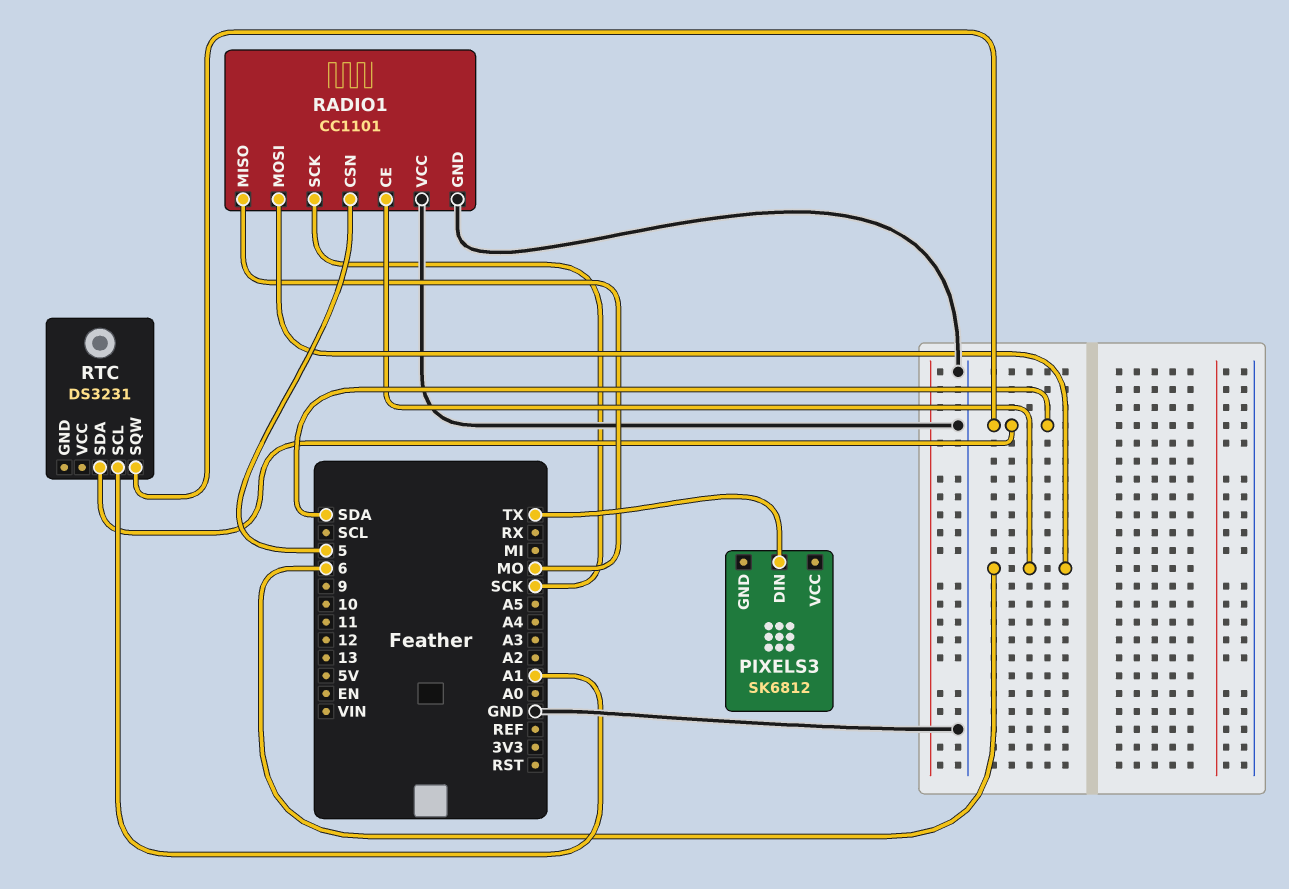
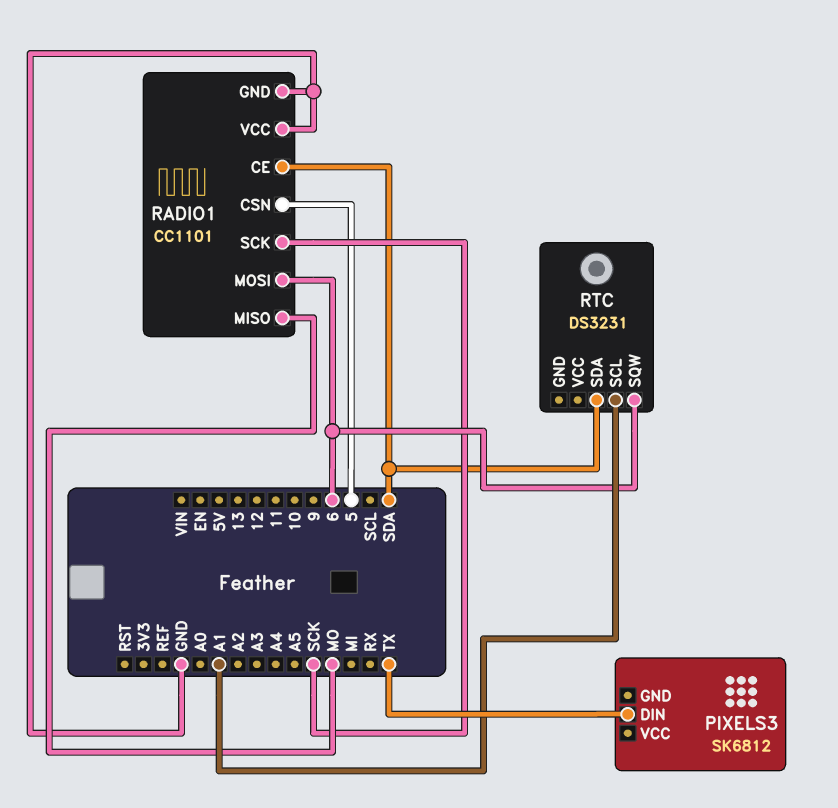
RADIO1 pin CE: 6 -> SDA
RTC pin SQW: SDA -> 6

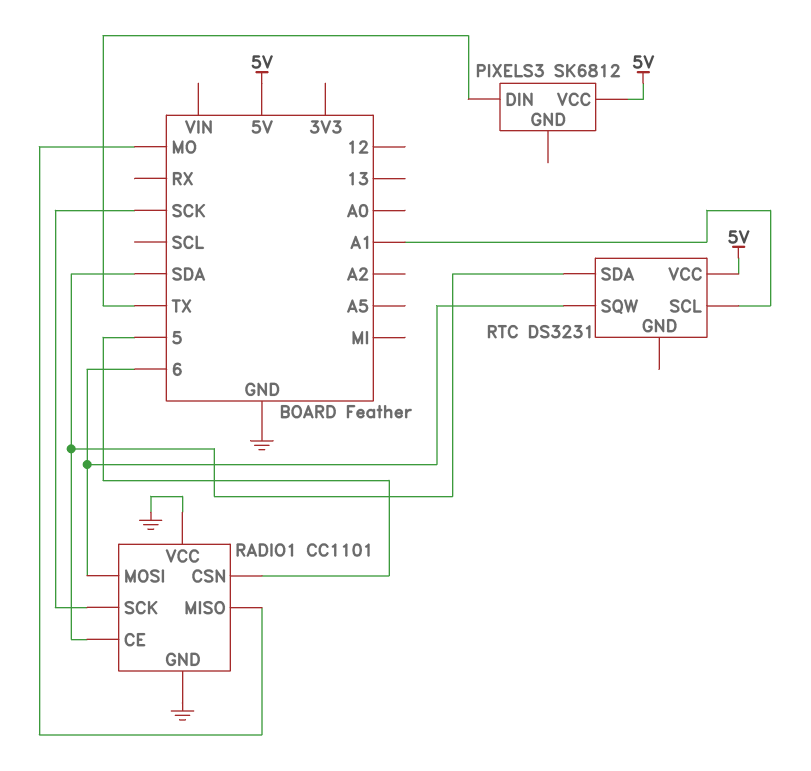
PIXELS3 pin VCC: none -> 5V
RTC pin VCC: none -> 5V

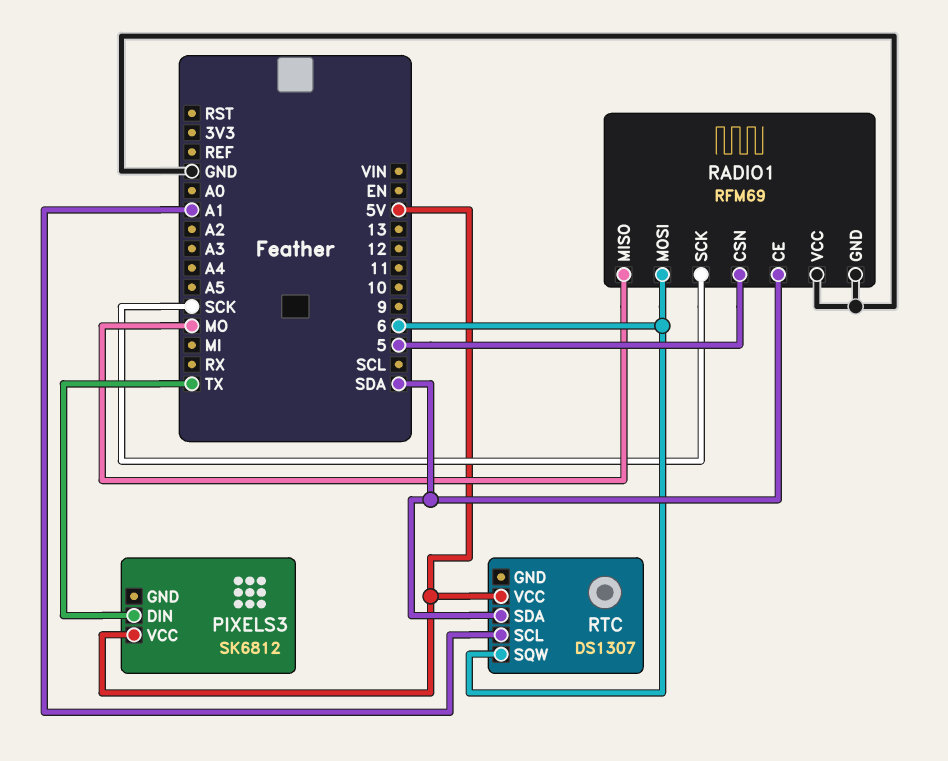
RADIO1: CC1101 -> RFM69
RTC: DS3231 -> DS1307

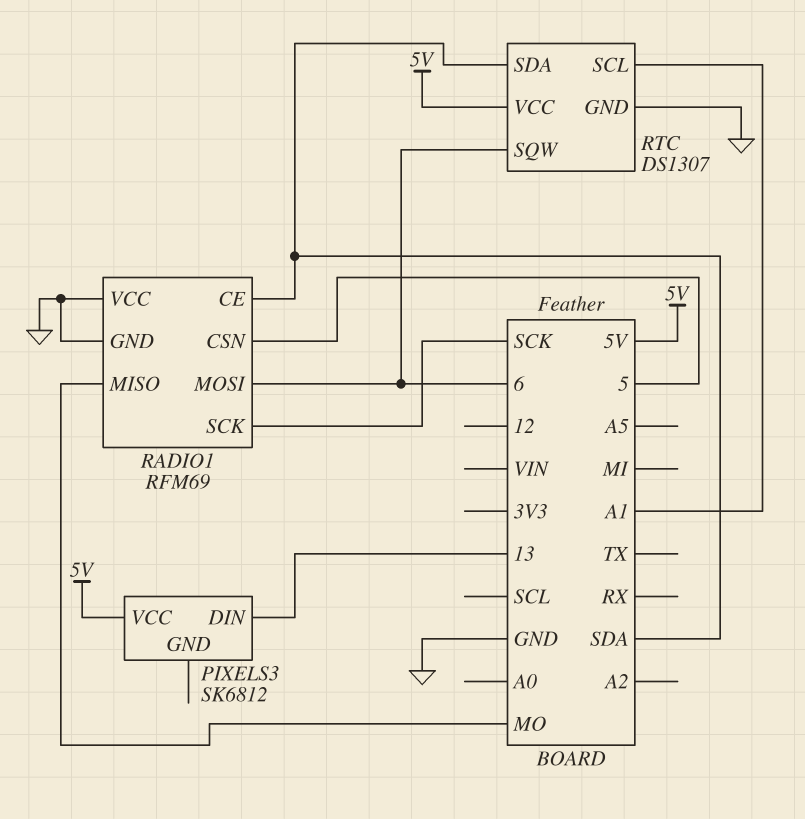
PIXELS3 pin DIN: TX -> 13
RTC pin GND: none -> GND

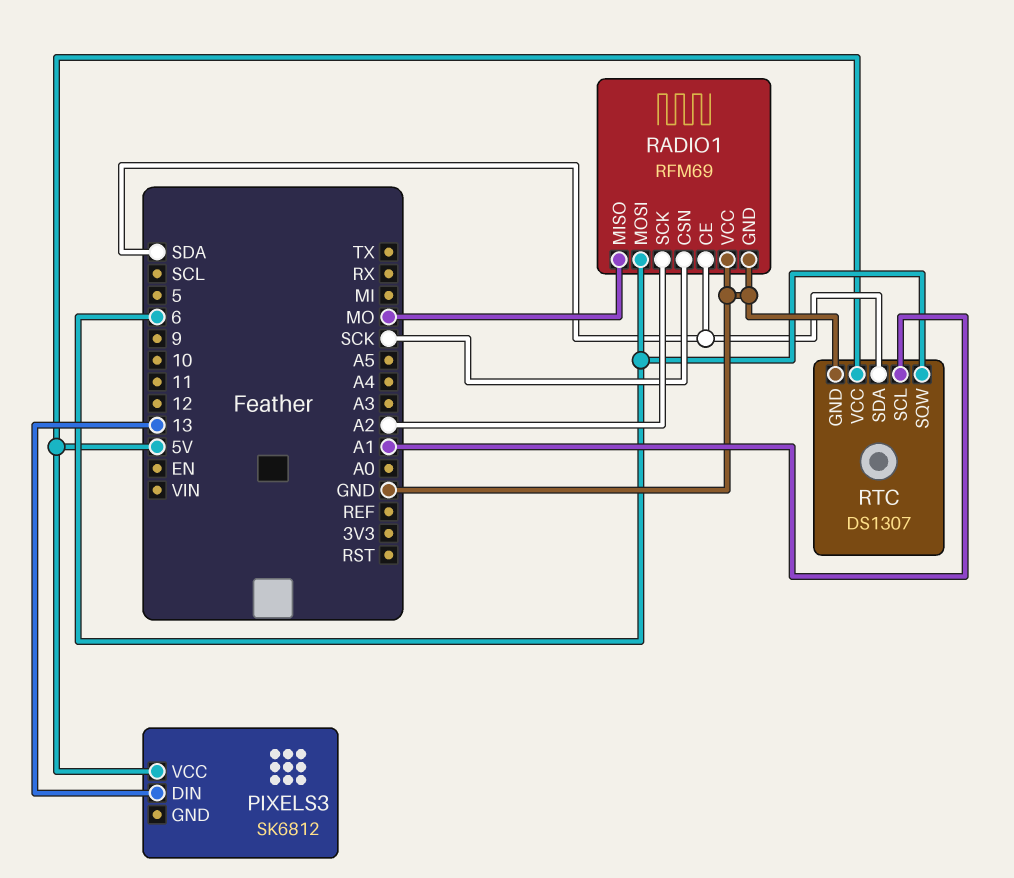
RADIO1 pin CSN: 5 -> SCK
RADIO1 pin SCK: SCK -> A2

